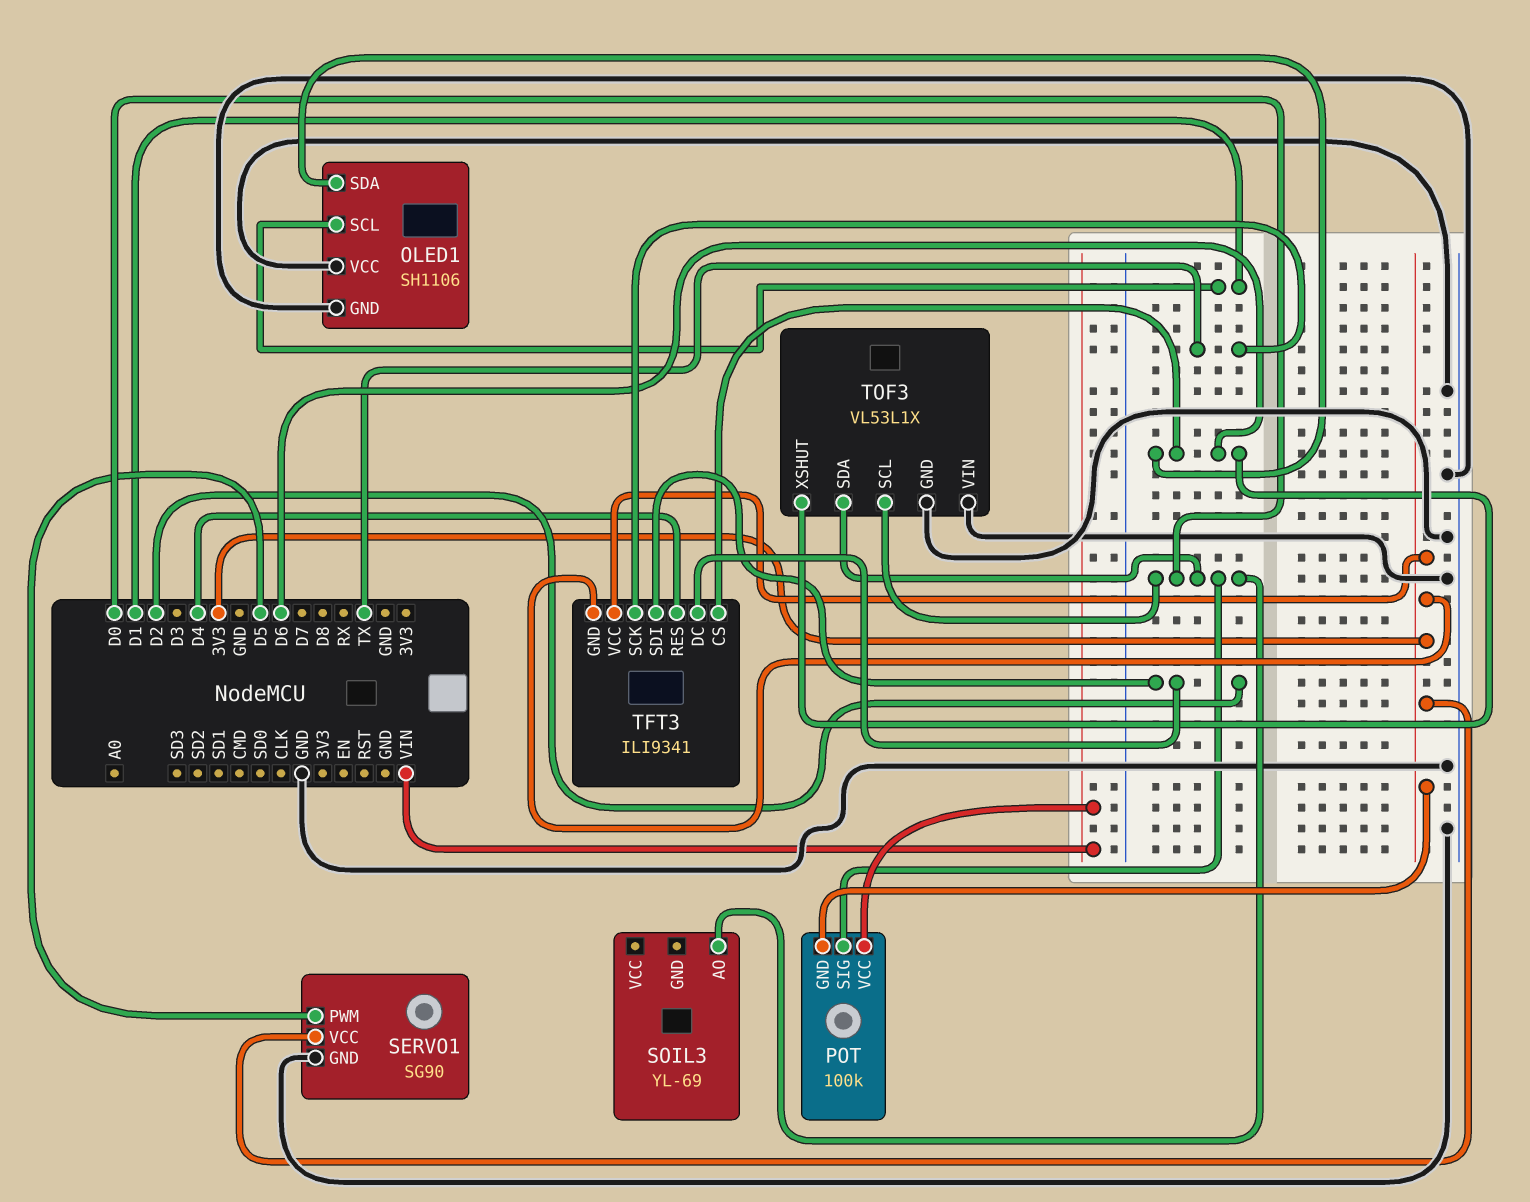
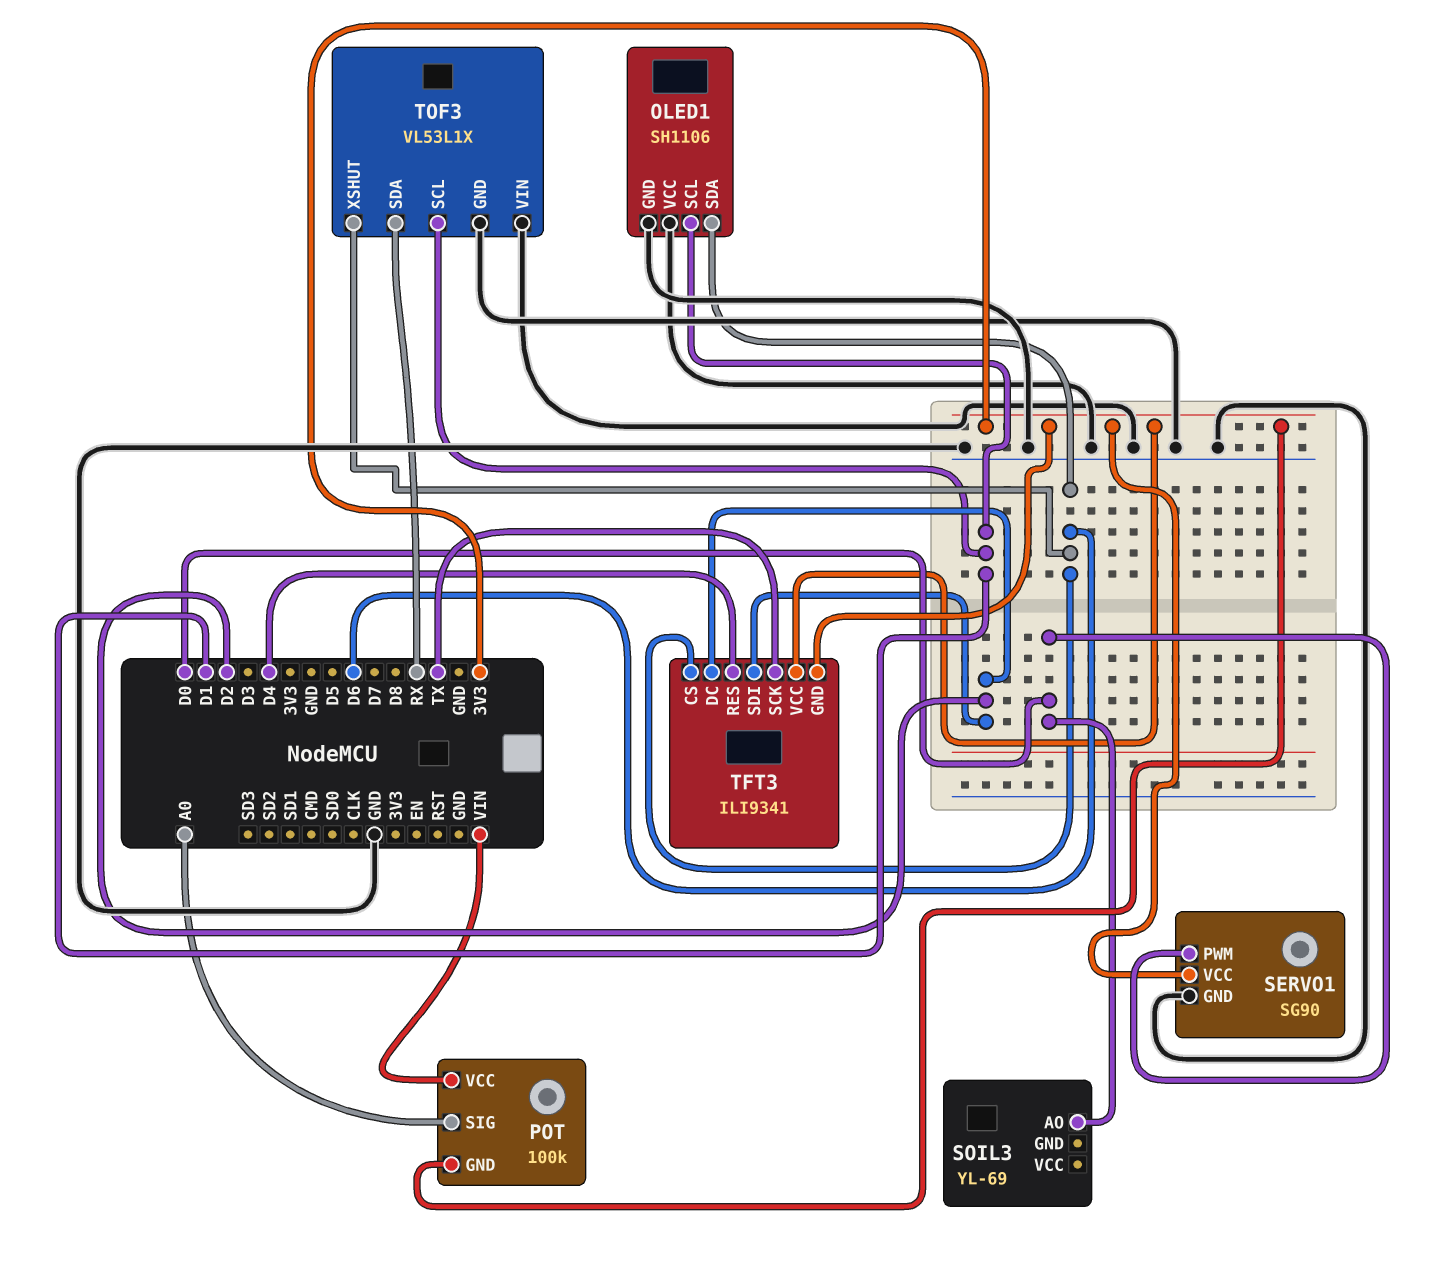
POT pin SIG: D0 -> A0
SERVO1 pin PWM: D5 -> D0
TOF3 pin SCL: D0 -> D1
TOF3 pin SDA: D0 -> RX

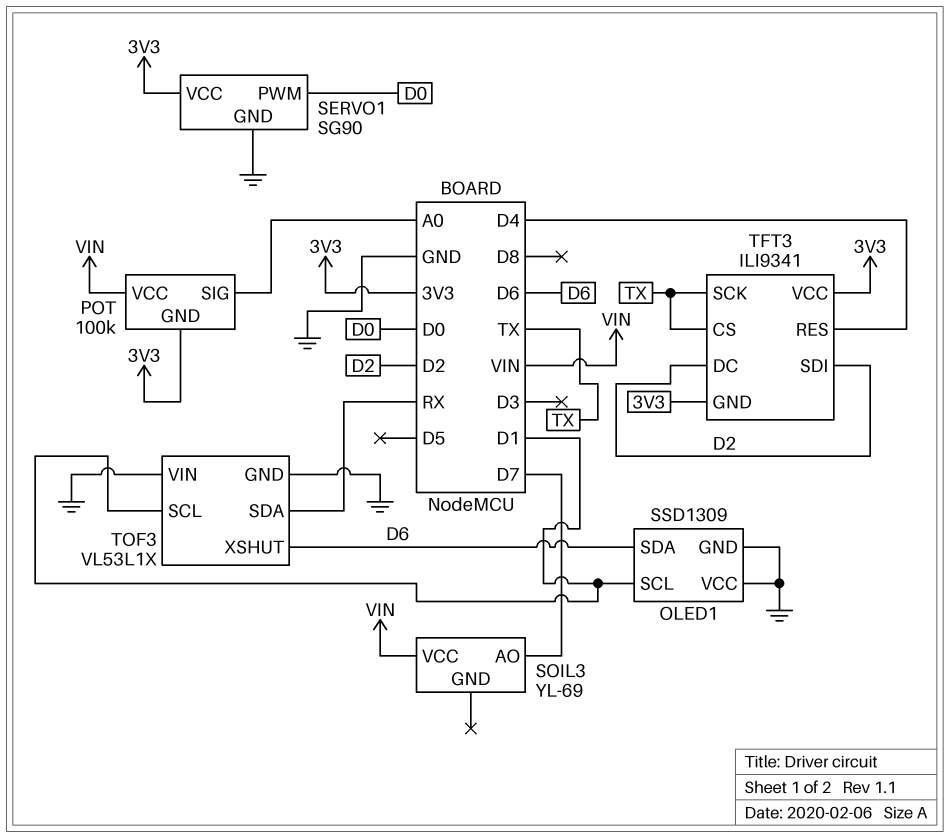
OLED1: SH1106 -> SSD1309
SOIL3 pin AO: D0 -> D7
SOIL3 pin VCC: none -> VIN
TFT3 pin CS: D6 -> TX

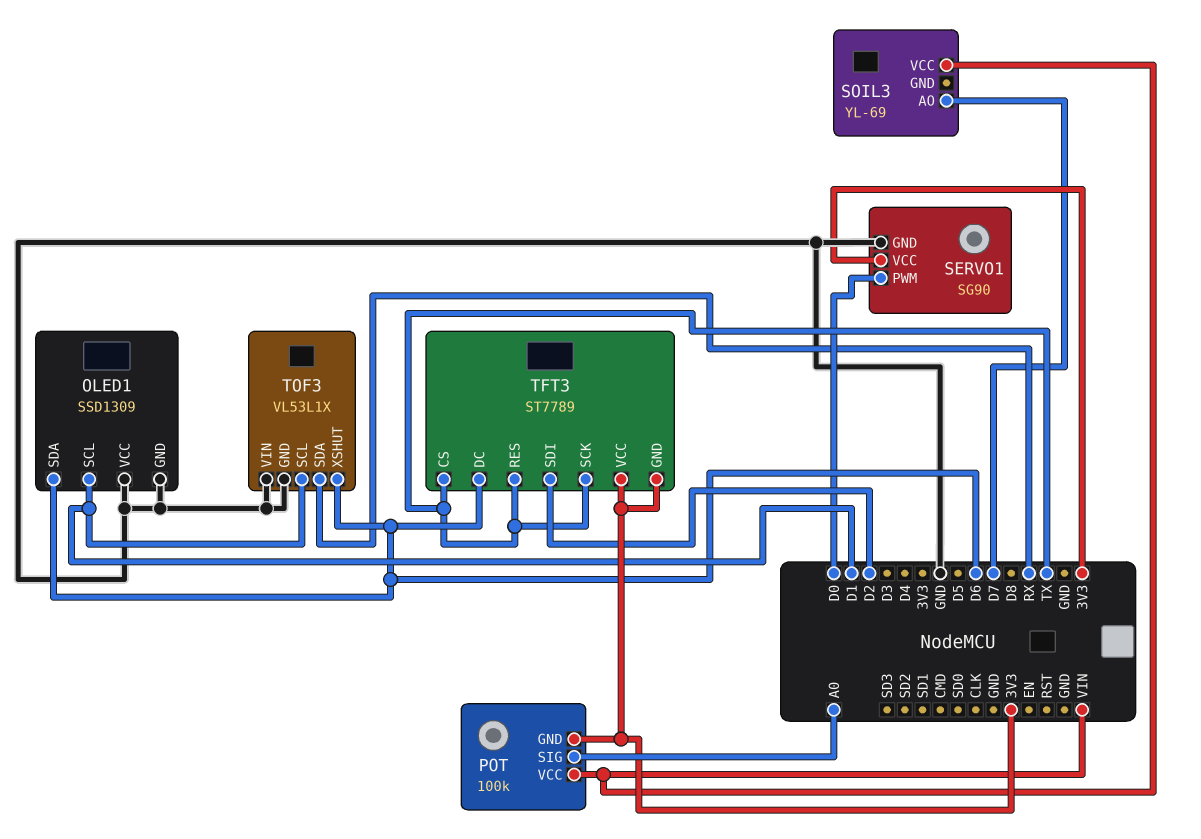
TFT3: ILI9341 -> ST7789
TFT3 pin DC: D2 -> D6
TFT3 pin RES: D4 -> TX

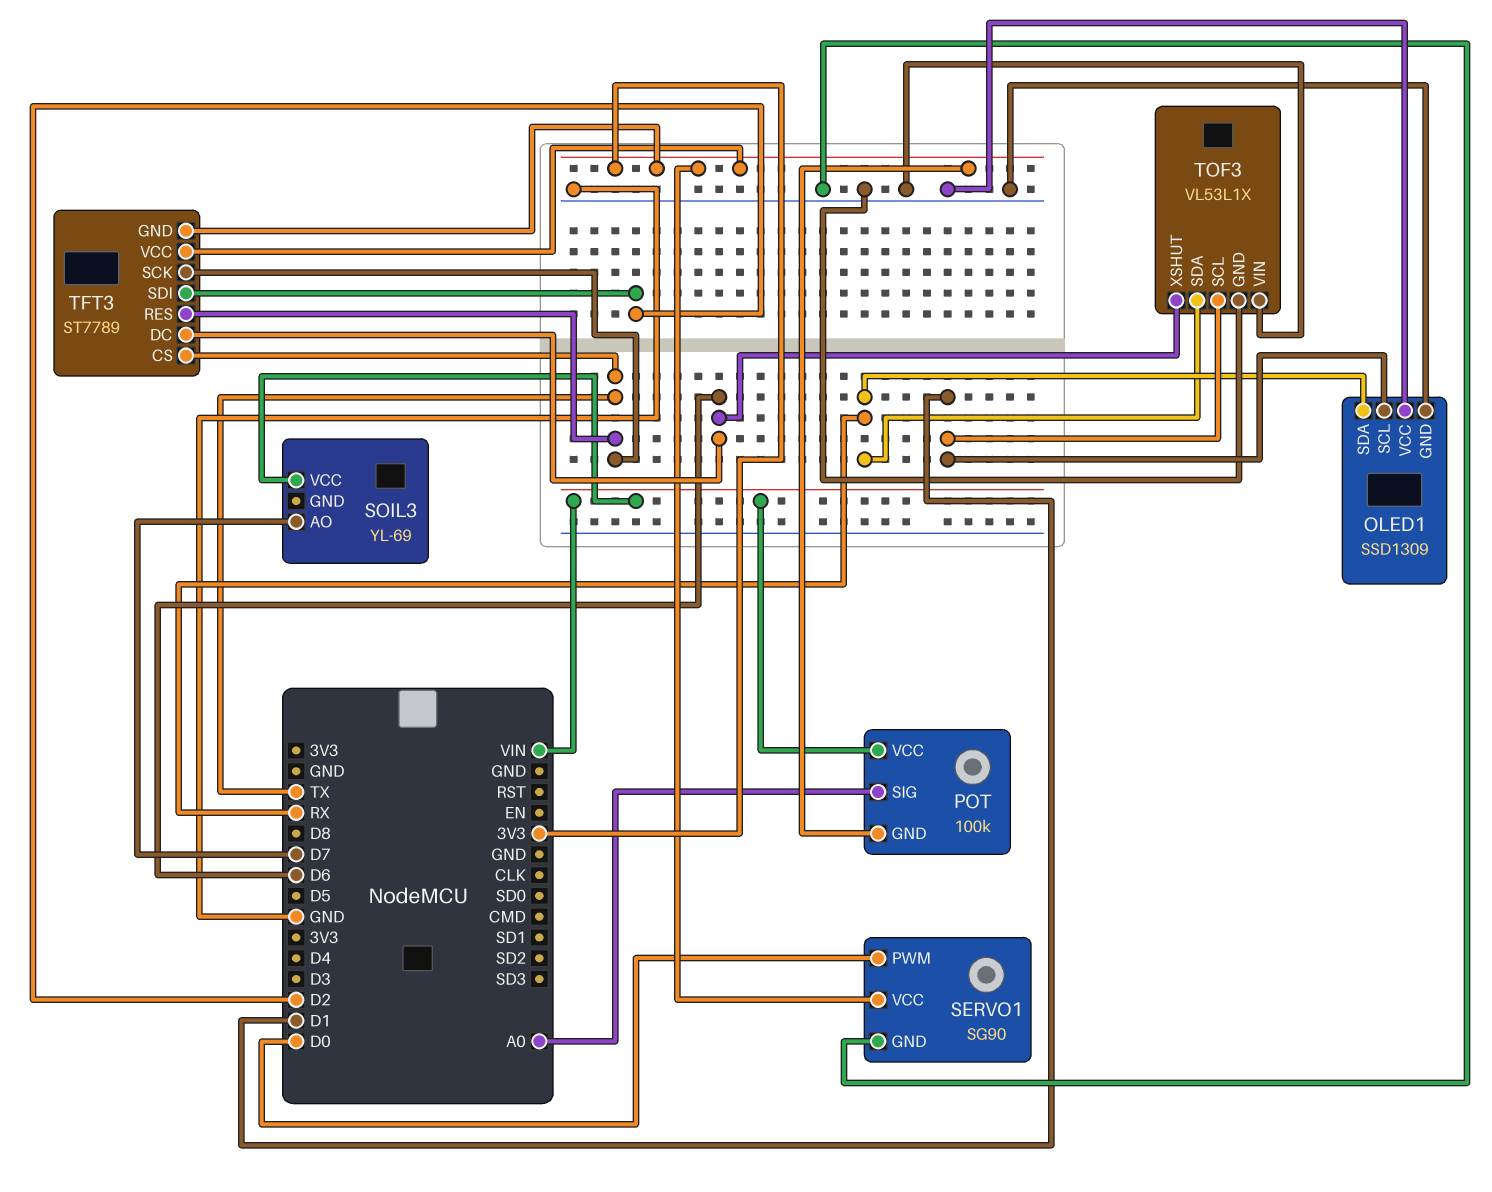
OLED1 pin SDA: D6 -> RX

